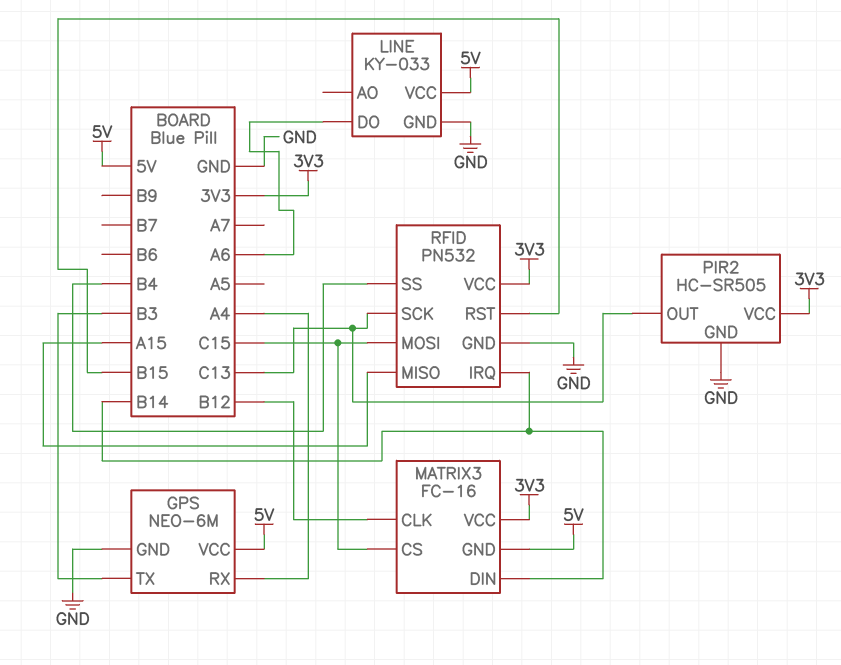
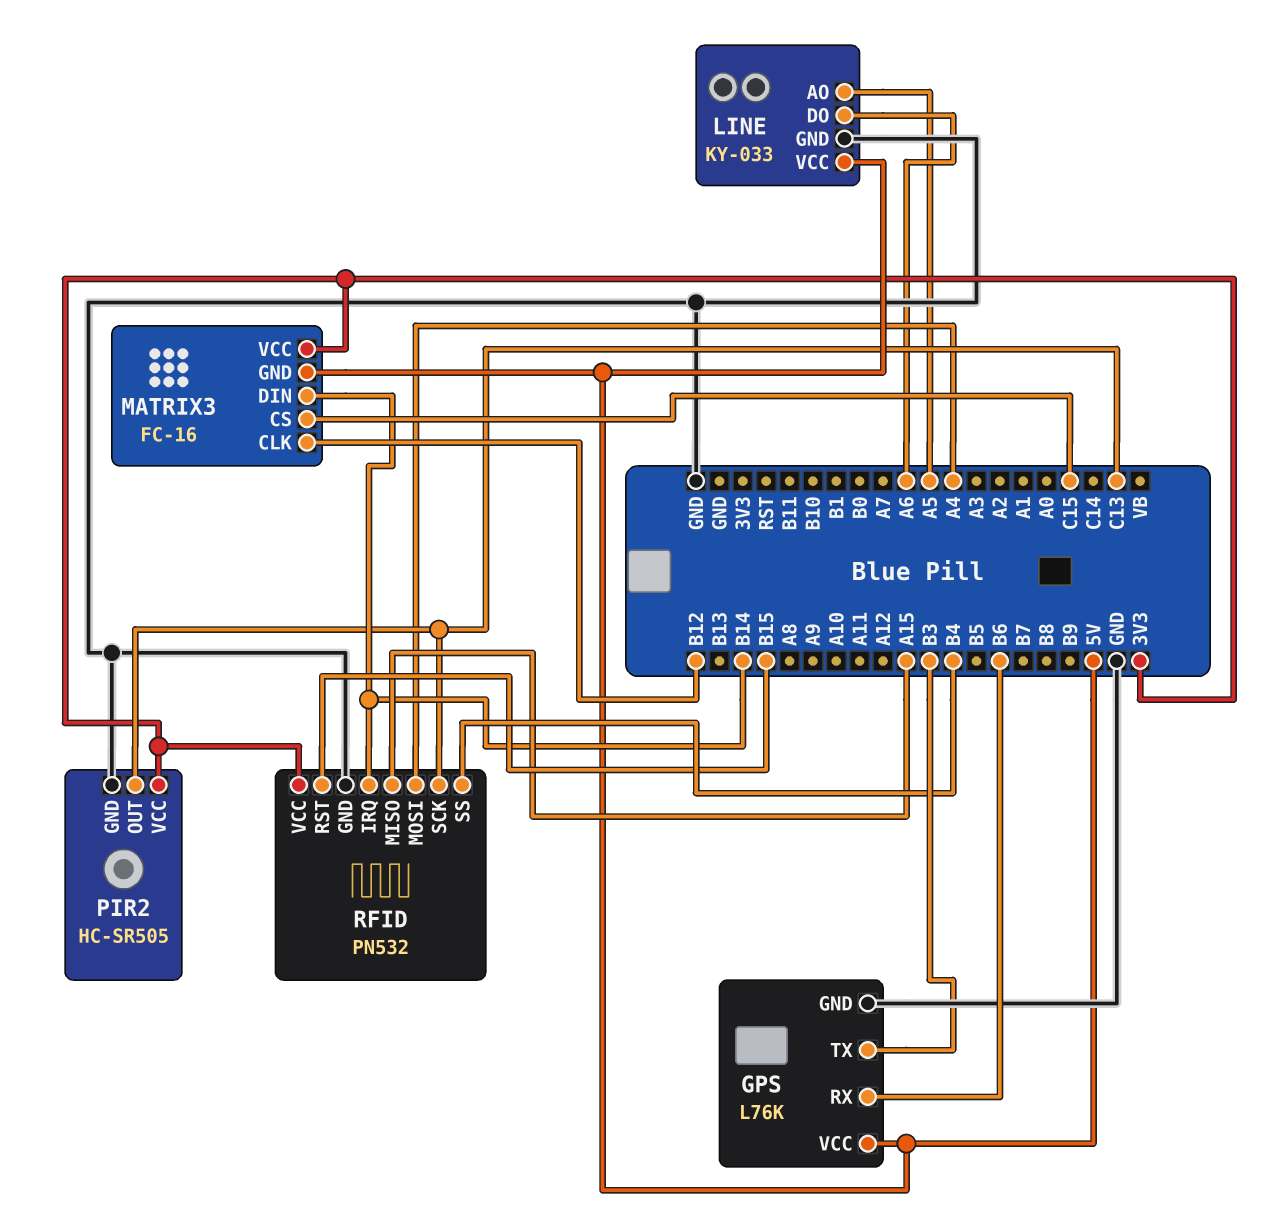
GPS: NEO-6M -> L76K
GPS pin RX: A4 -> B6
LINE pin AO: none -> A5
RFID pin MOSI: C15 -> A4

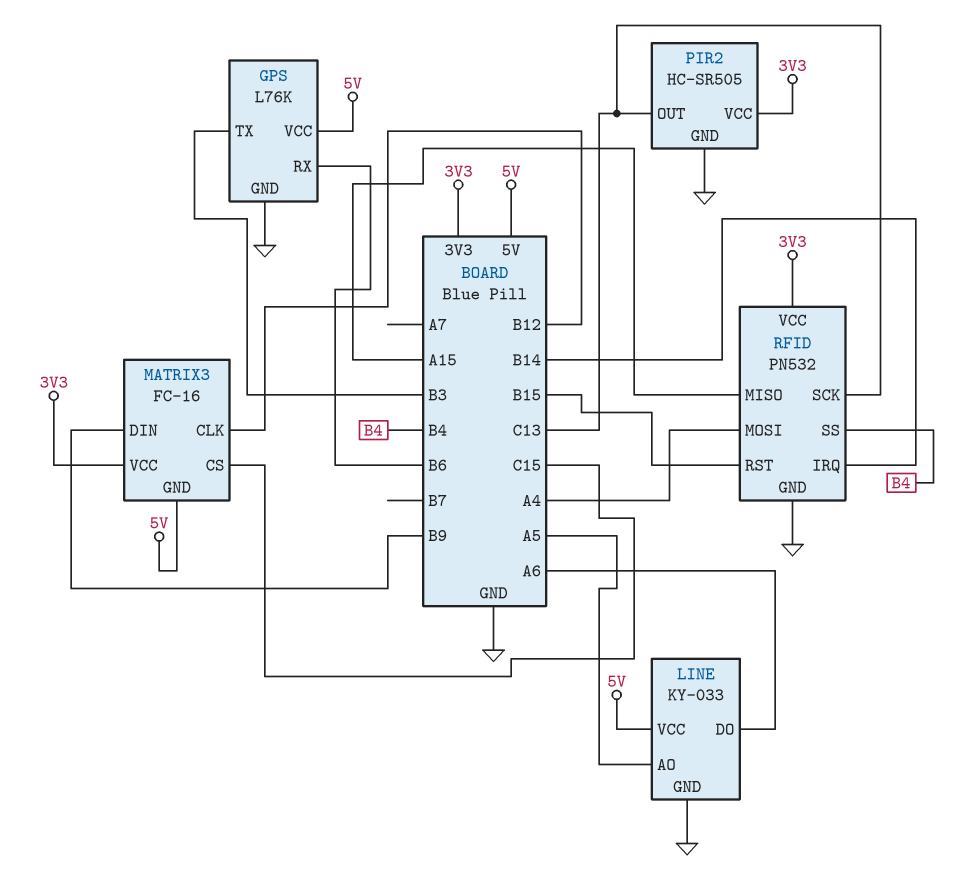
MATRIX3 pin DIN: B14 -> B9

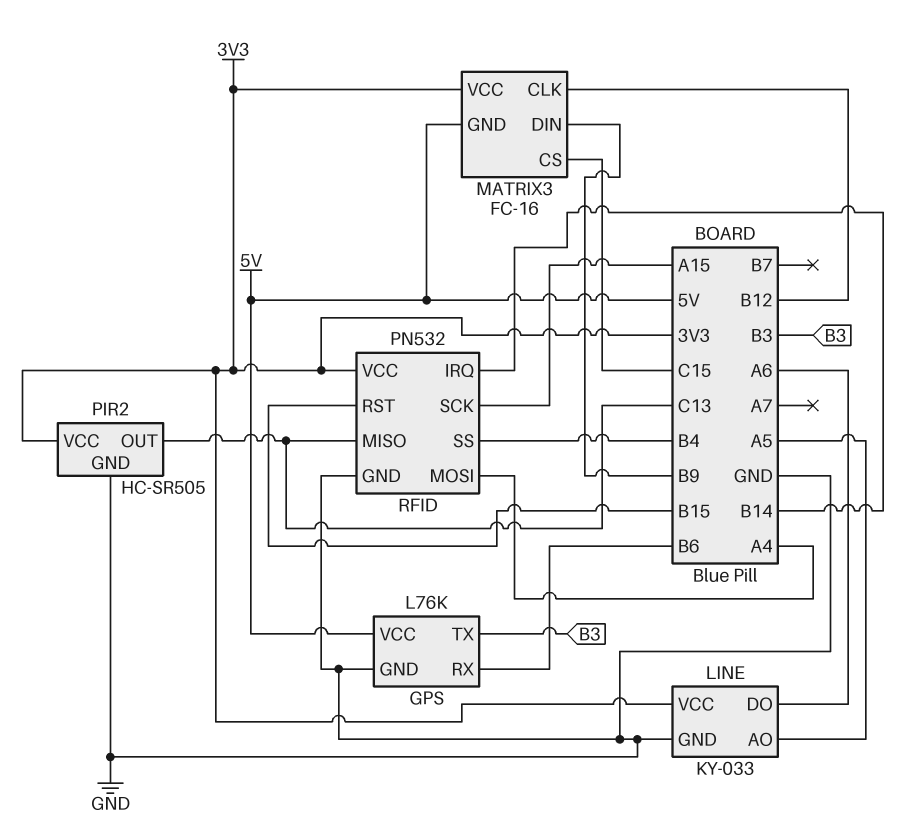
LINE pin VCC: 5V -> 3V3
RFID pin MISO: A15 -> C13
RFID pin SCK: C13 -> A15

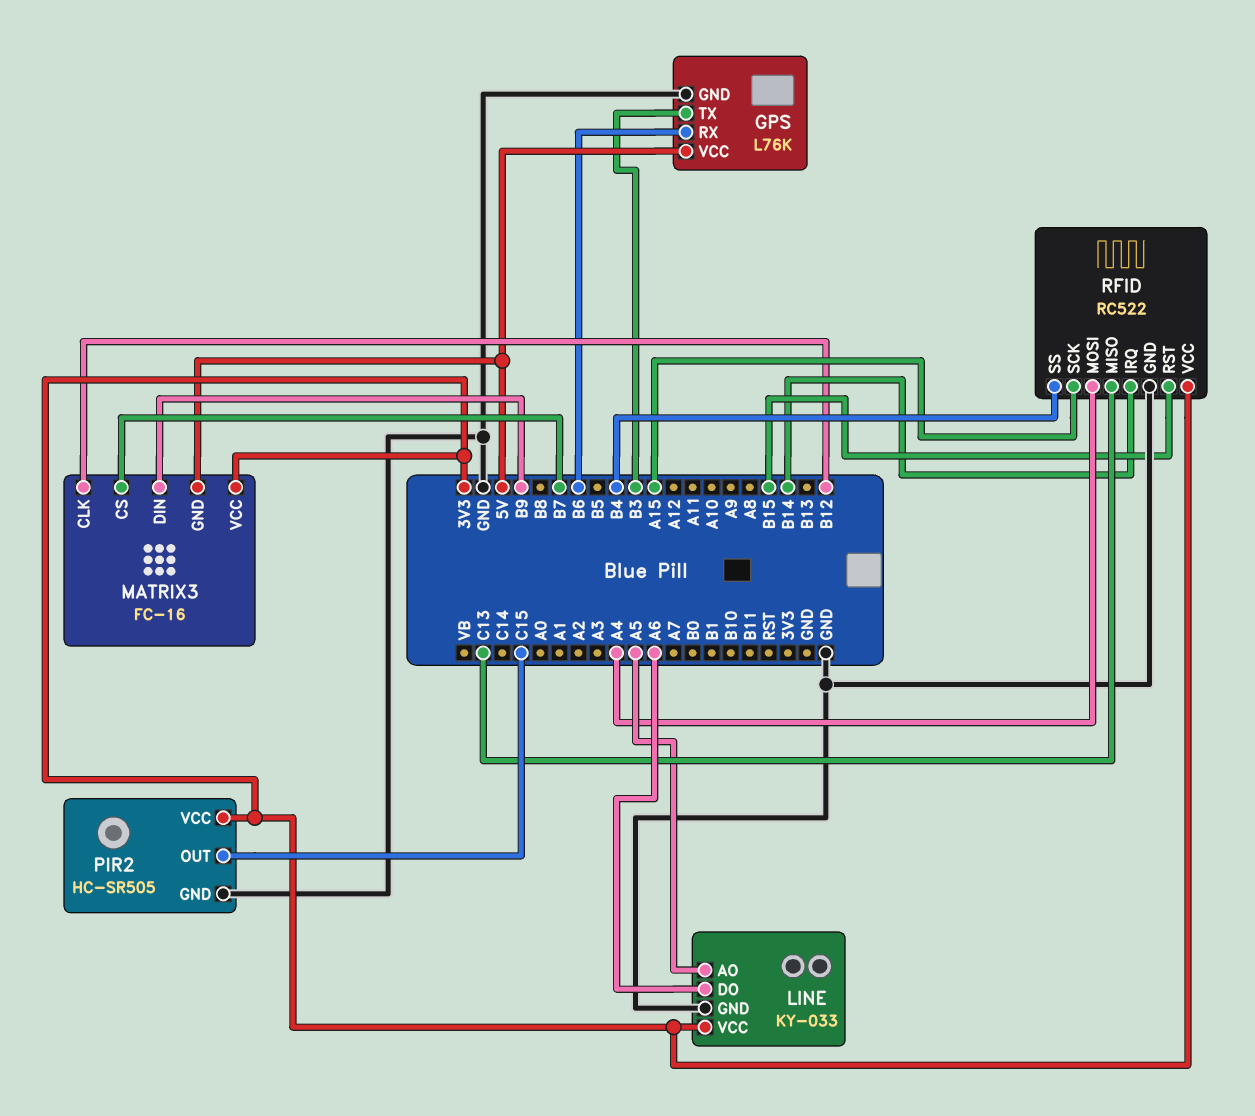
MATRIX3 pin CS: C15 -> B7
PIR2 pin OUT: C13 -> C15
RFID: PN532 -> RC522

